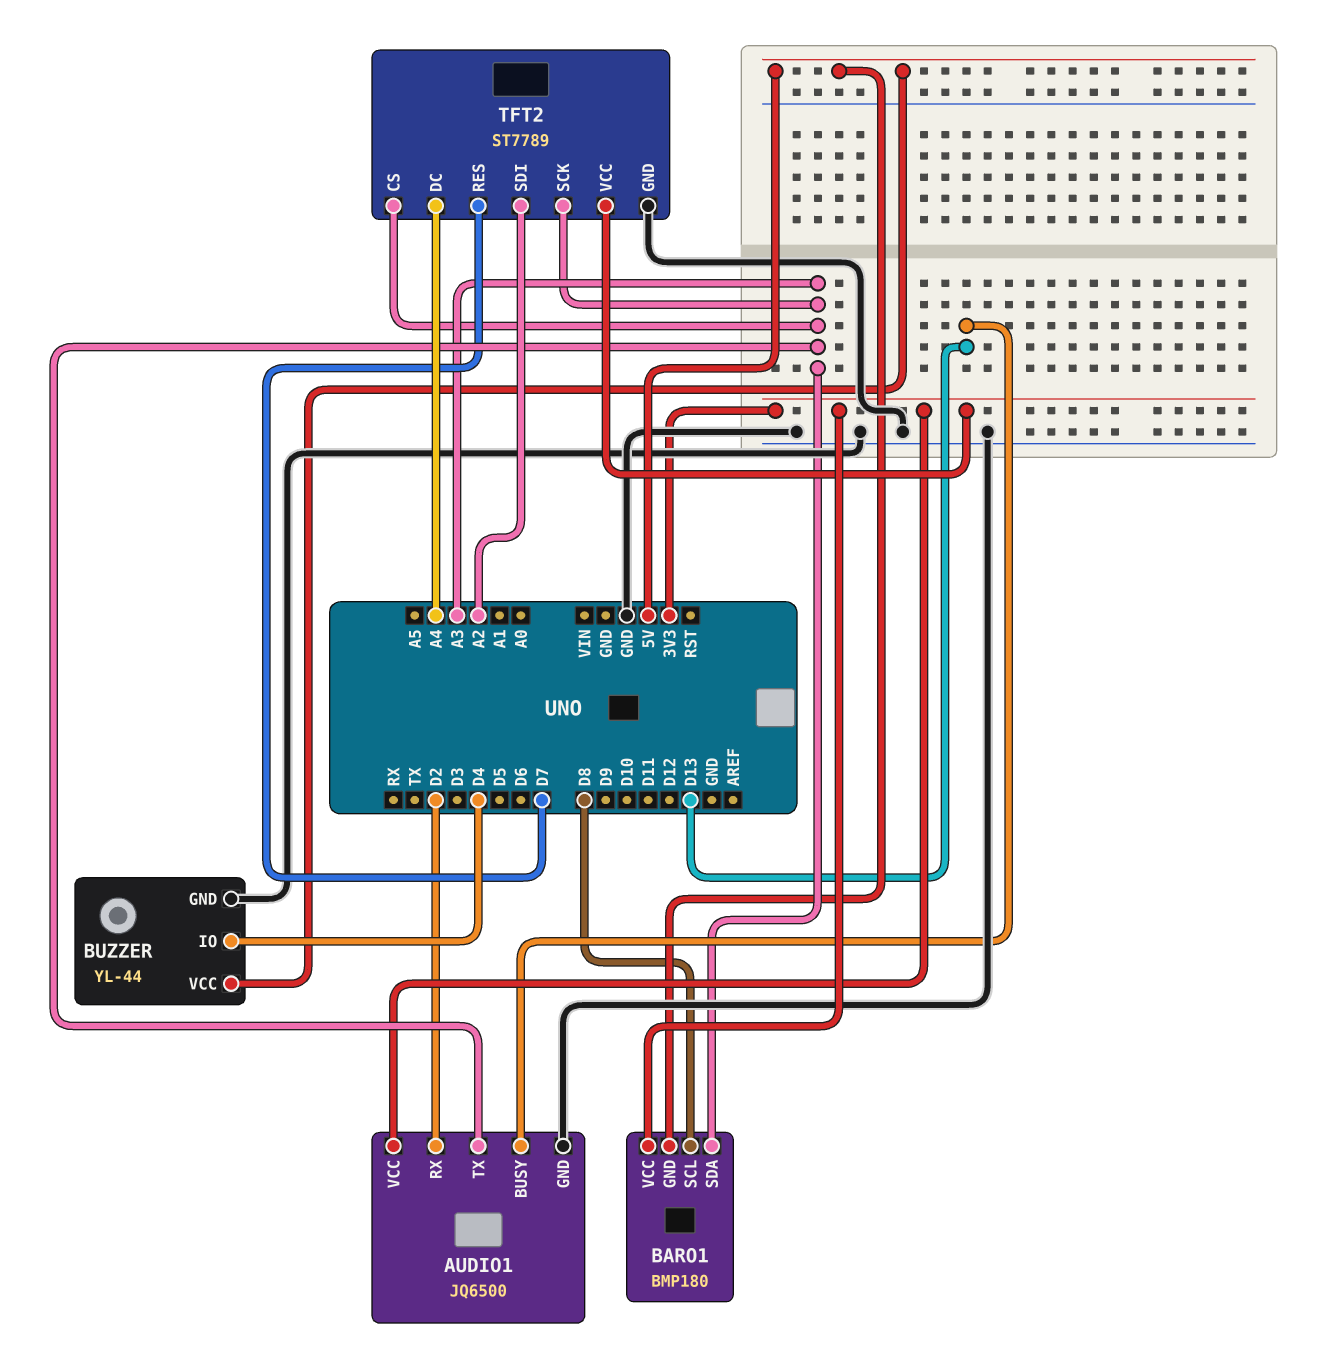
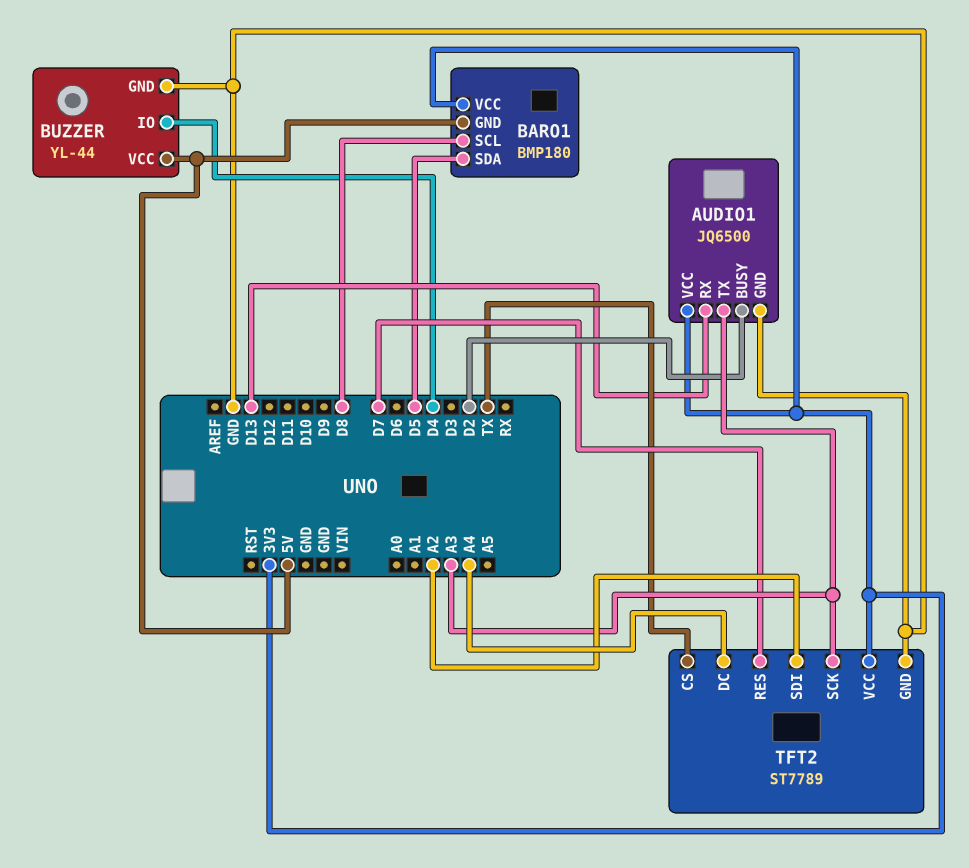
AUDIO1 pin BUSY: D13 -> D2
AUDIO1 pin RX: D2 -> D13
BARO1 pin SDA: A3 -> D5
TFT2 pin CS: A3 -> TX

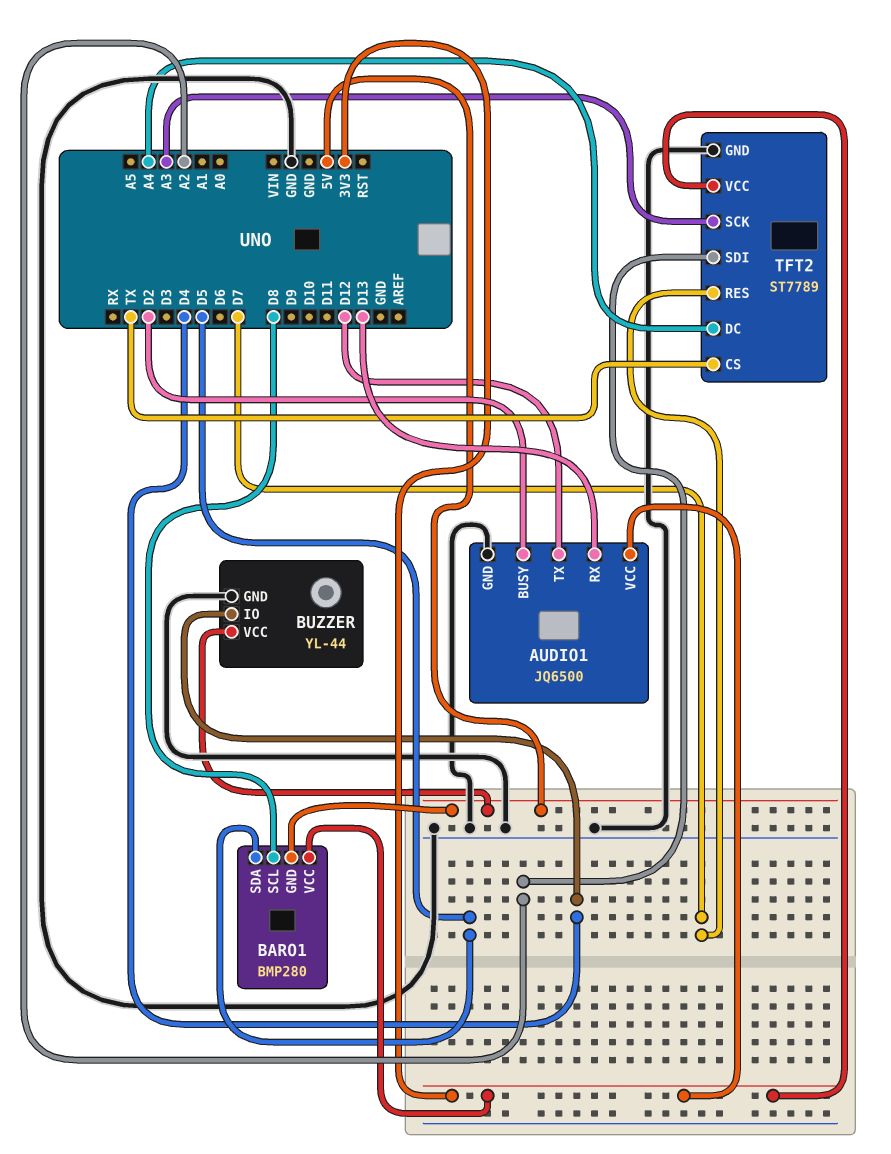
AUDIO1 pin TX: A3 -> D12
BARO1: BMP180 -> BMP280

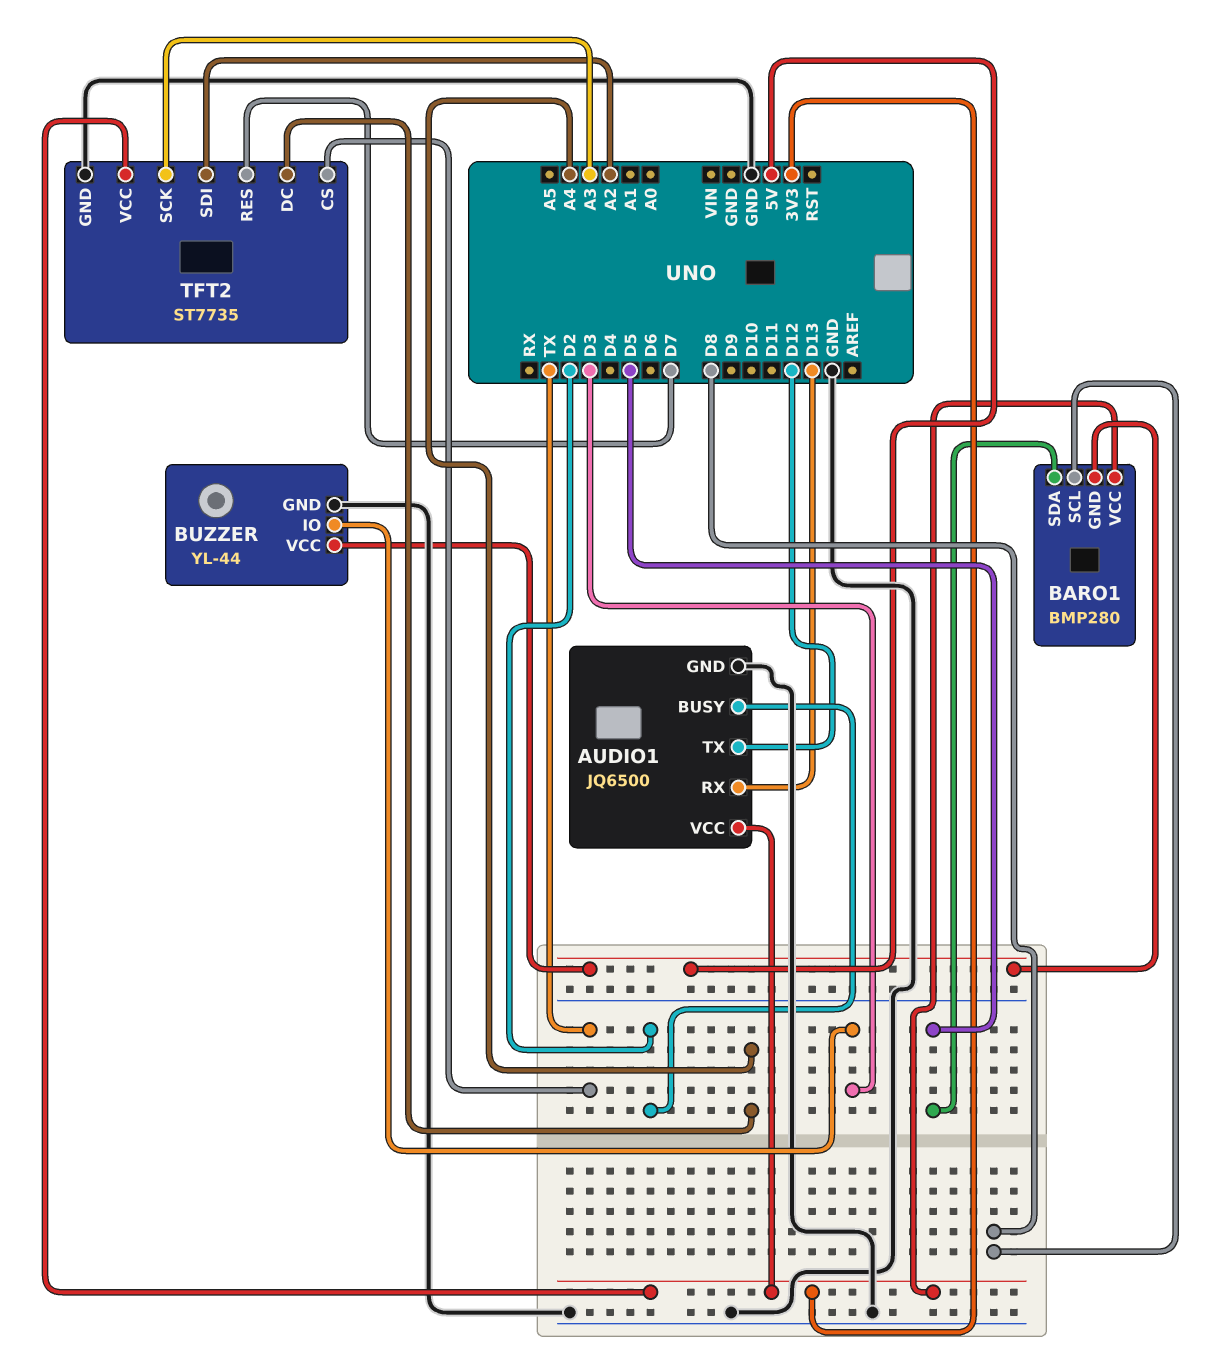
BUZZER pin IO: D4 -> D3
TFT2: ST7789 -> ST7735

